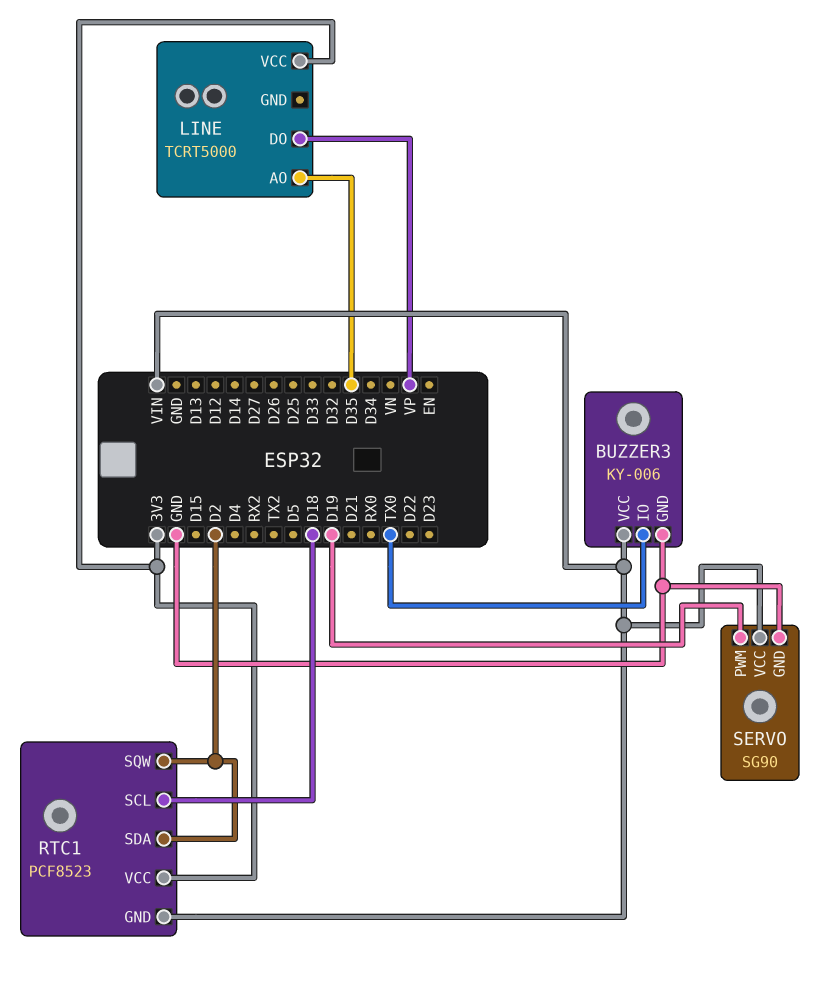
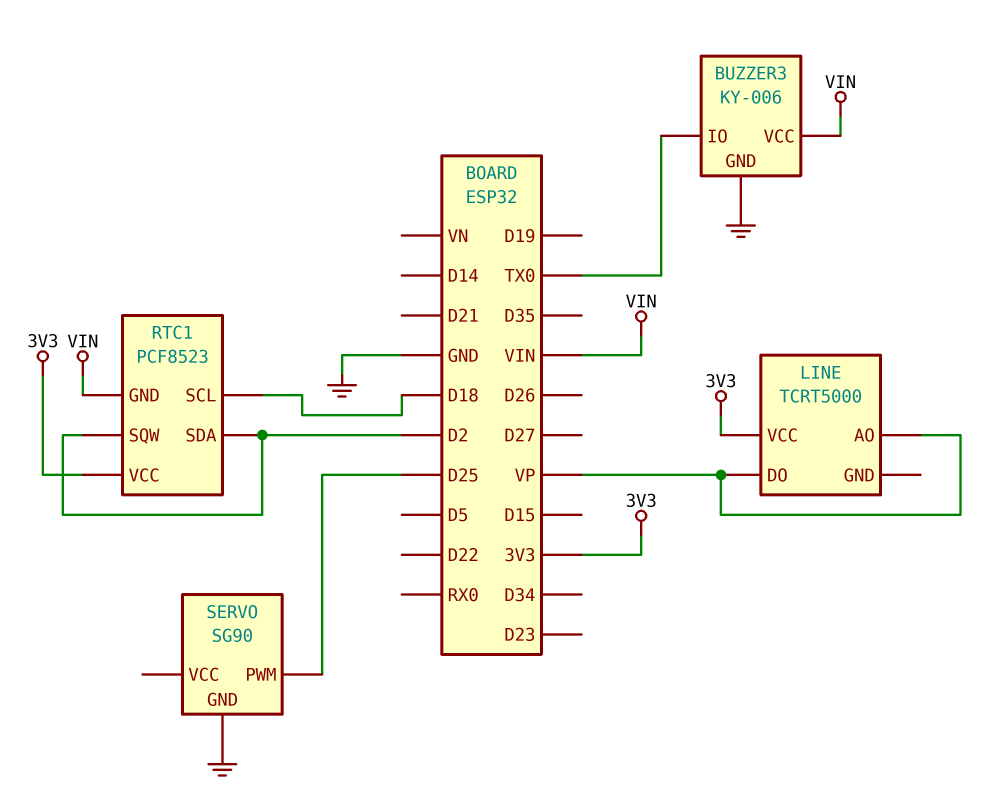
LINE pin AO: D35 -> VP
SERVO pin PWM: D19 -> D25
SERVO pin VCC: VIN -> none

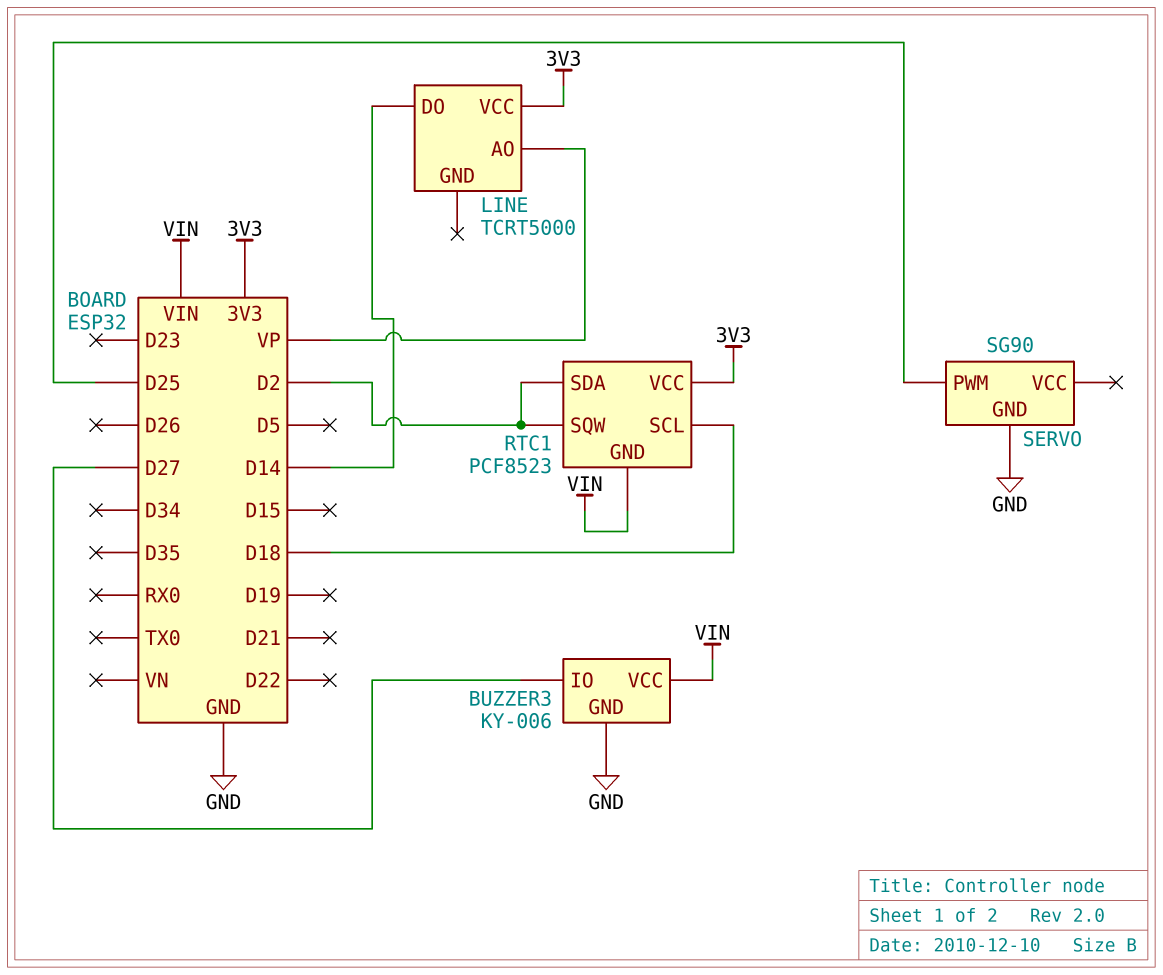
BUZZER3 pin IO: TX0 -> D27
LINE pin DO: VP -> D14

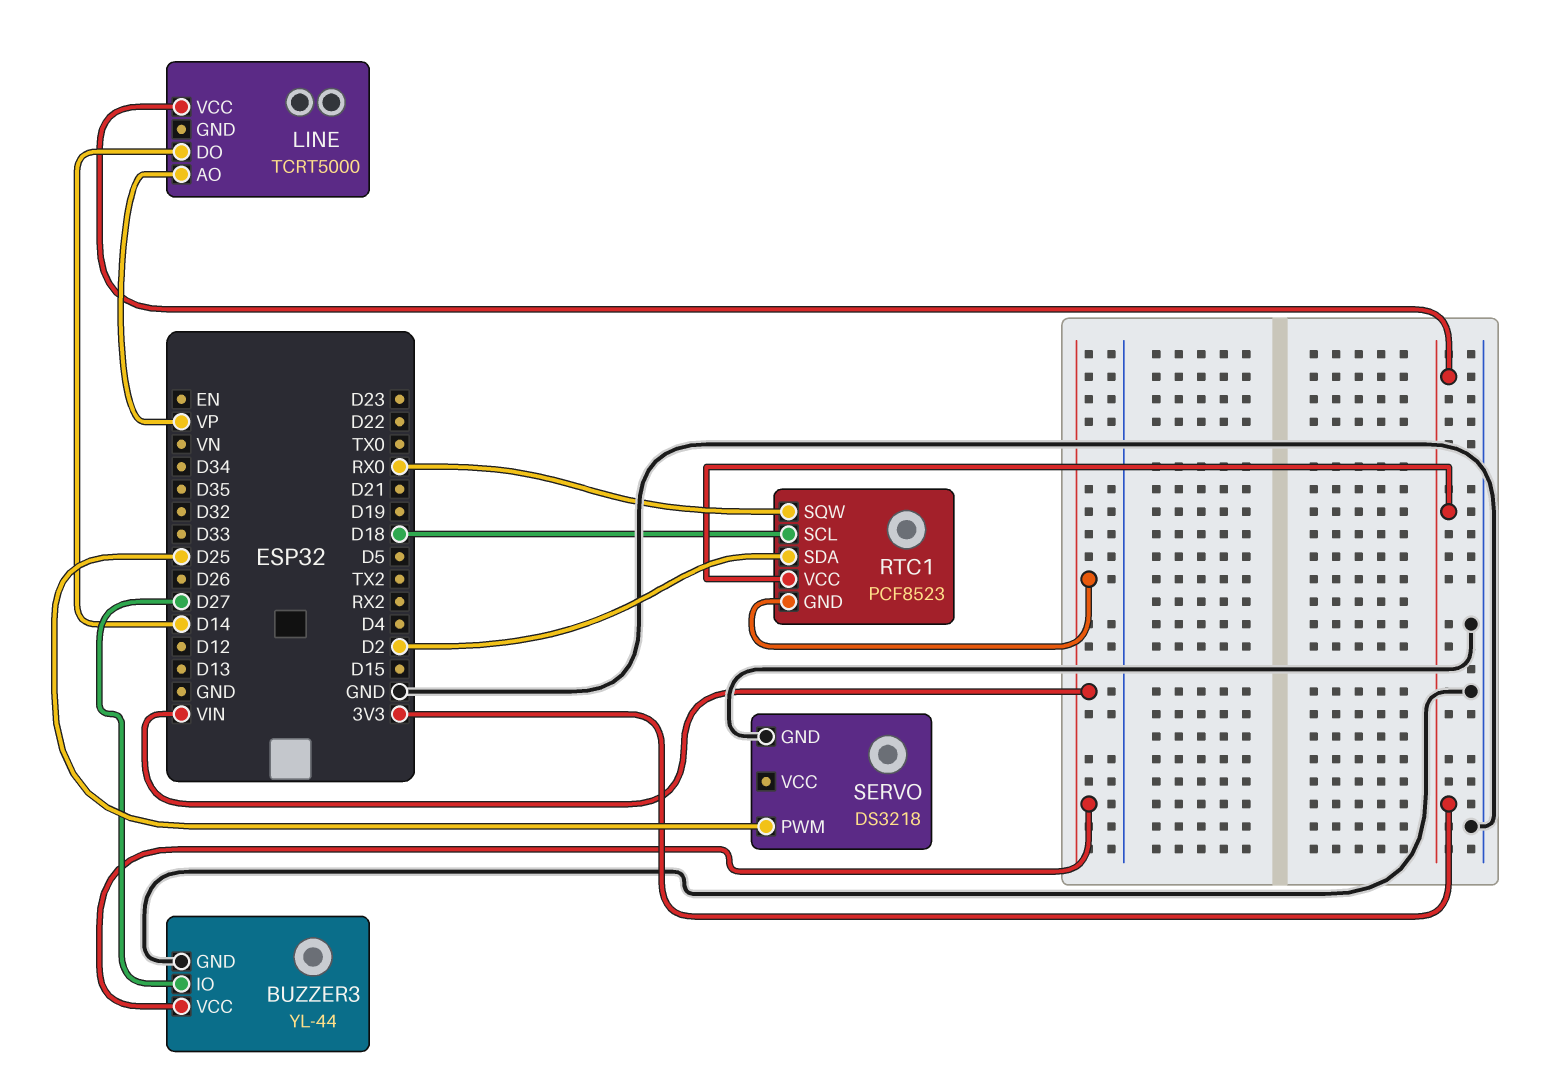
BUZZER3: KY-006 -> YL-44
RTC1 pin SQW: D2 -> RX0
SERVO: SG90 -> DS3218

